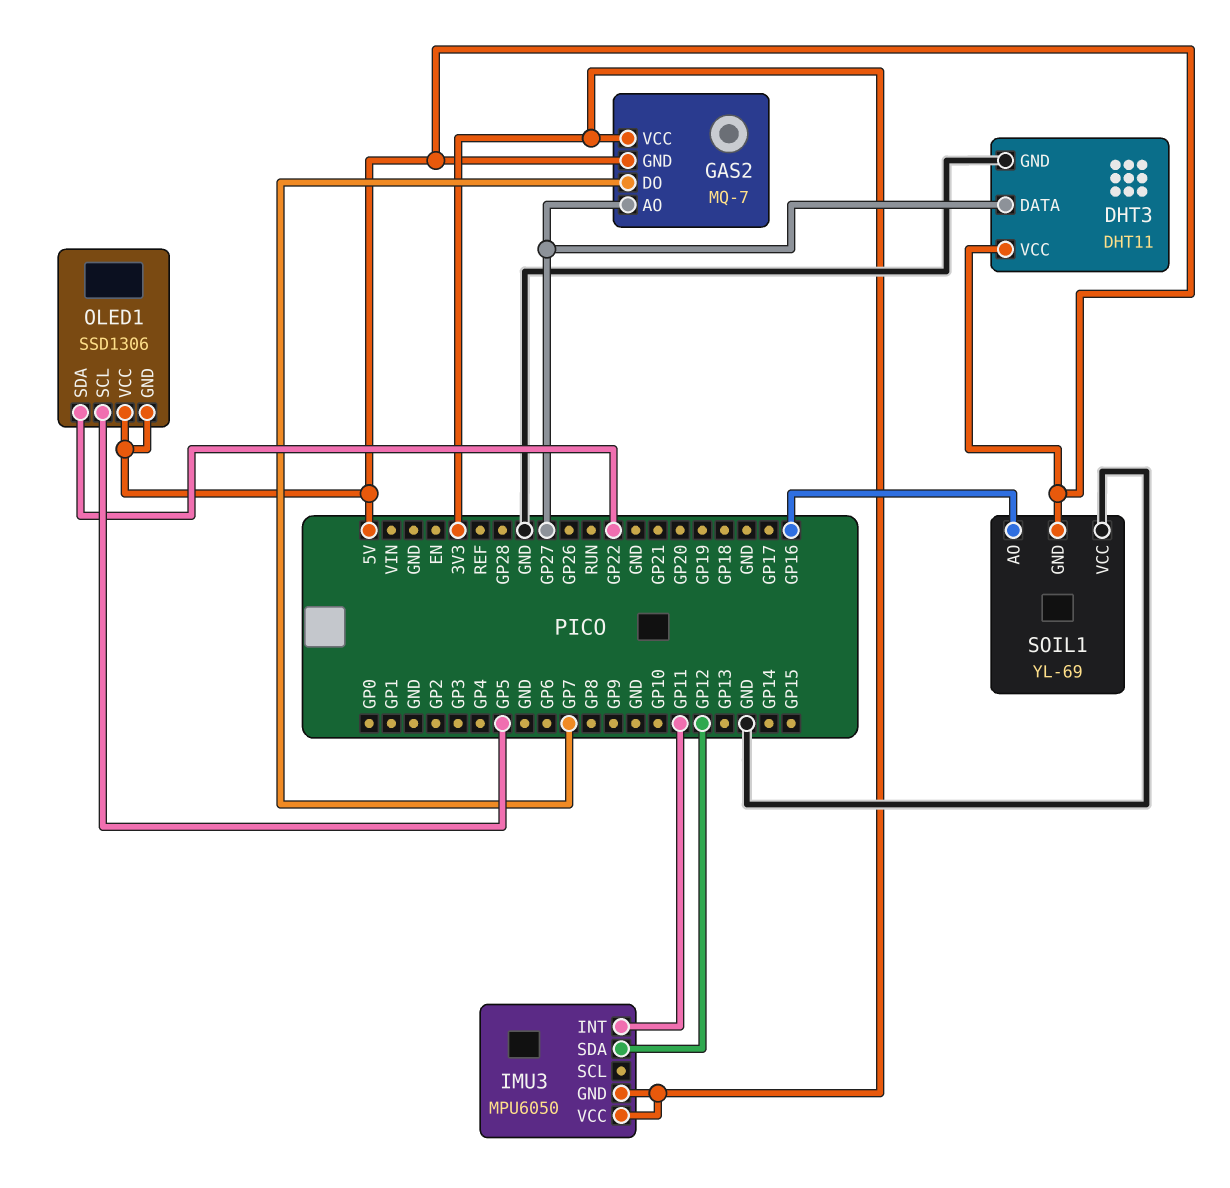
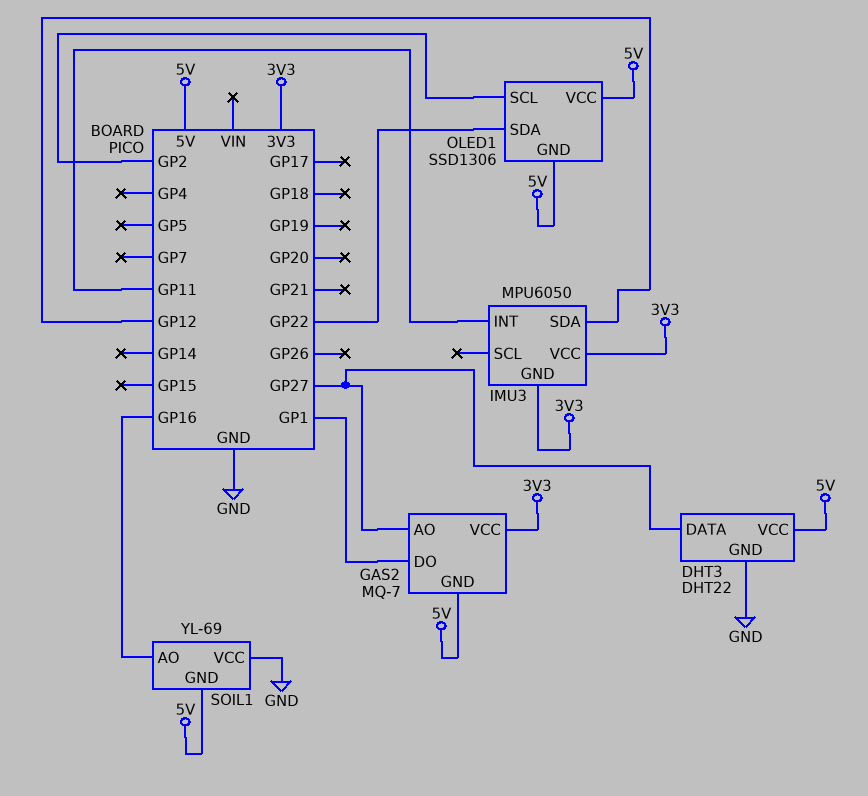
DHT3: DHT11 -> DHT22
GAS2 pin DO: GP7 -> GP1
OLED1 pin SCL: GP5 -> GP2

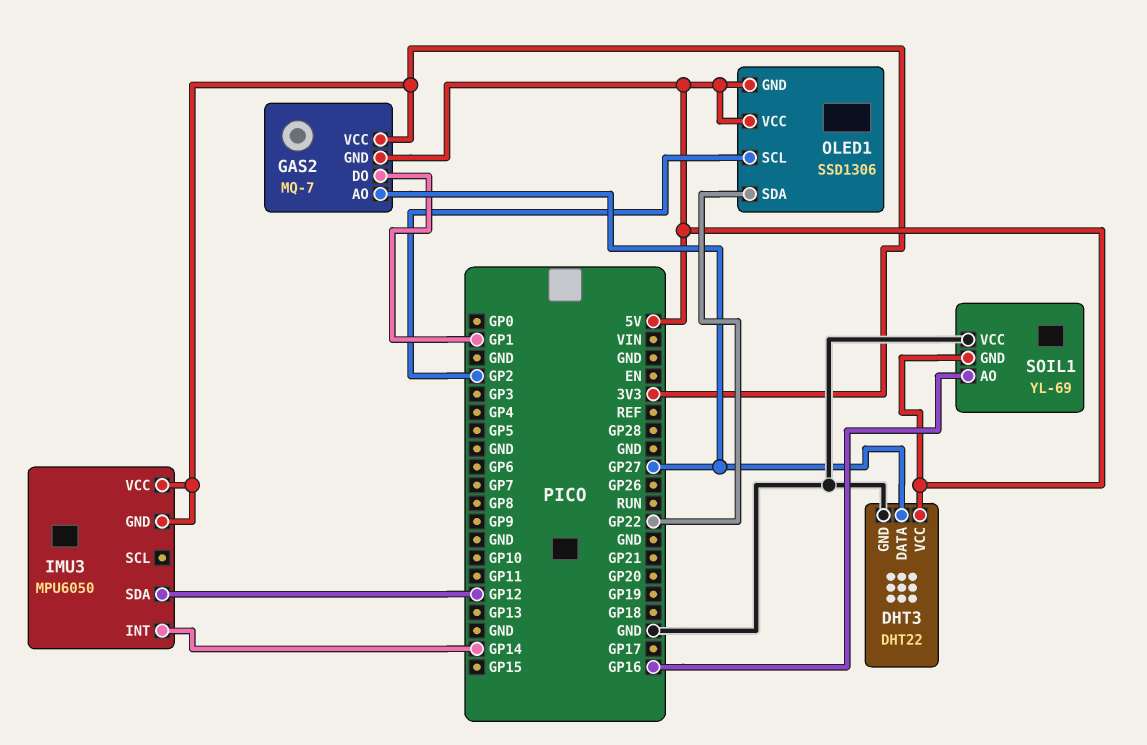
IMU3 pin INT: GP11 -> GP14

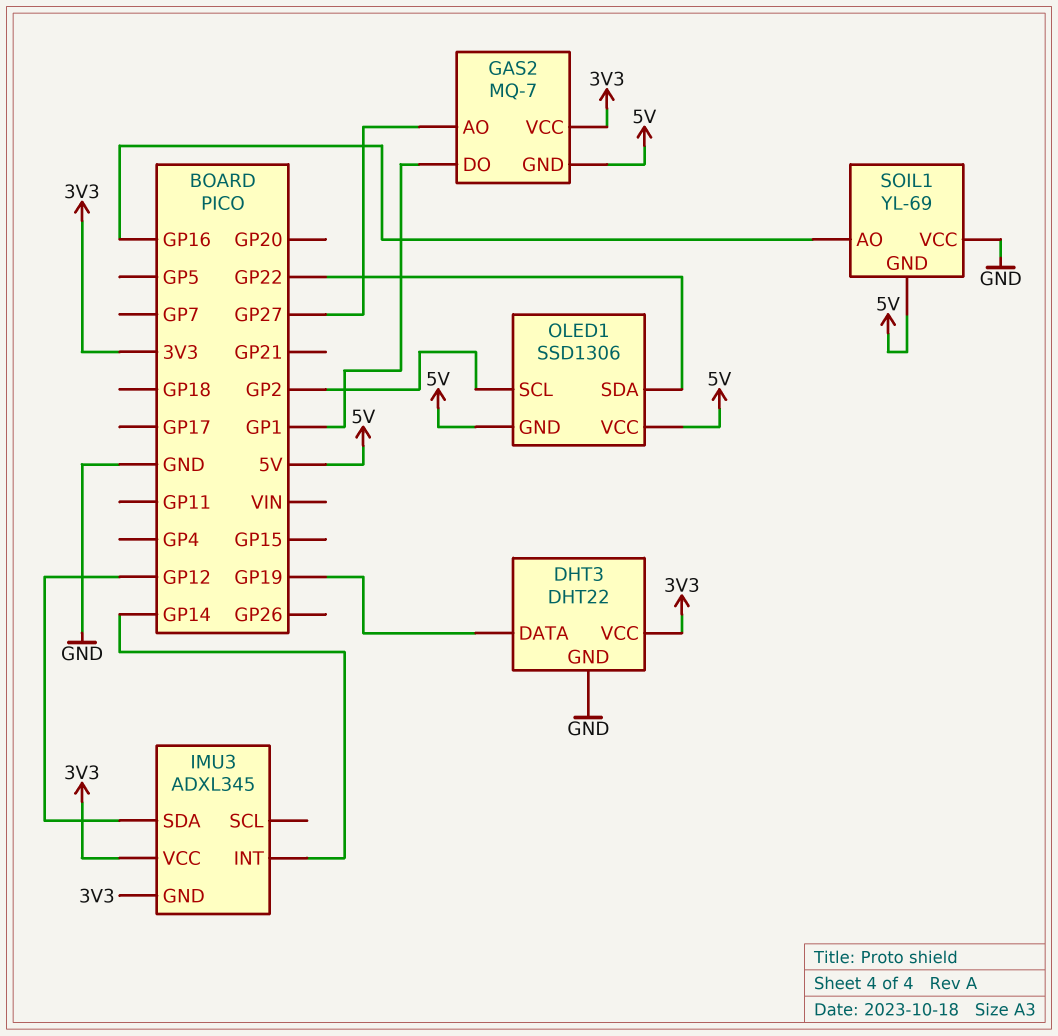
DHT3 pin DATA: GP27 -> GP19
DHT3 pin VCC: 5V -> 3V3
IMU3: MPU6050 -> ADXL345

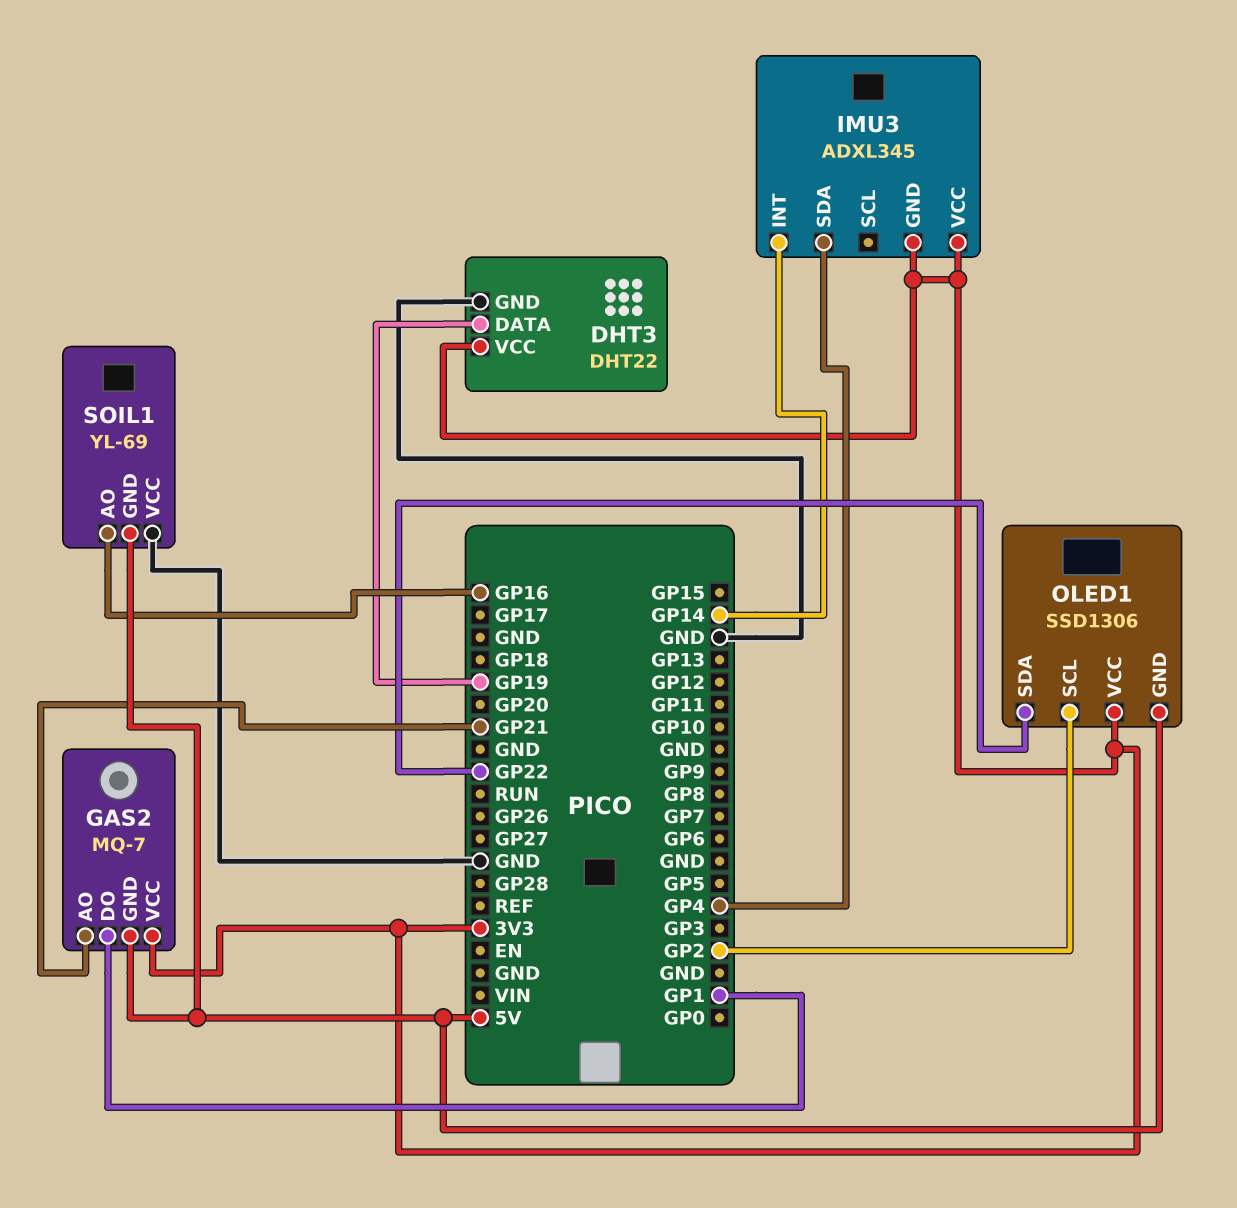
GAS2 pin AO: GP27 -> GP21
IMU3 pin SDA: GP12 -> GP4
OLED1 pin VCC: 5V -> 3V3

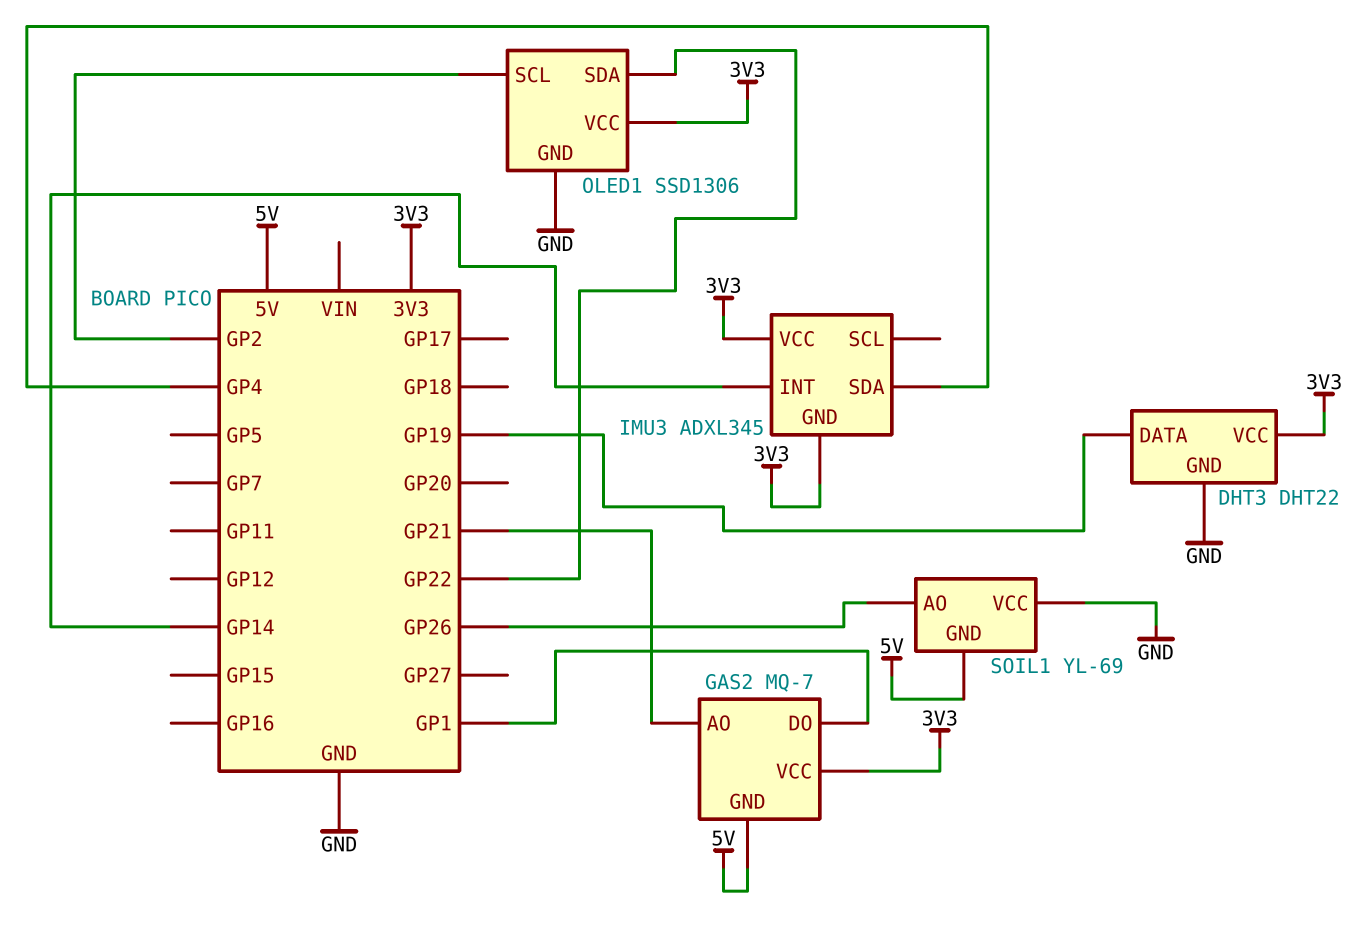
OLED1 pin GND: 5V -> GND
SOIL1 pin AO: GP16 -> GP26

